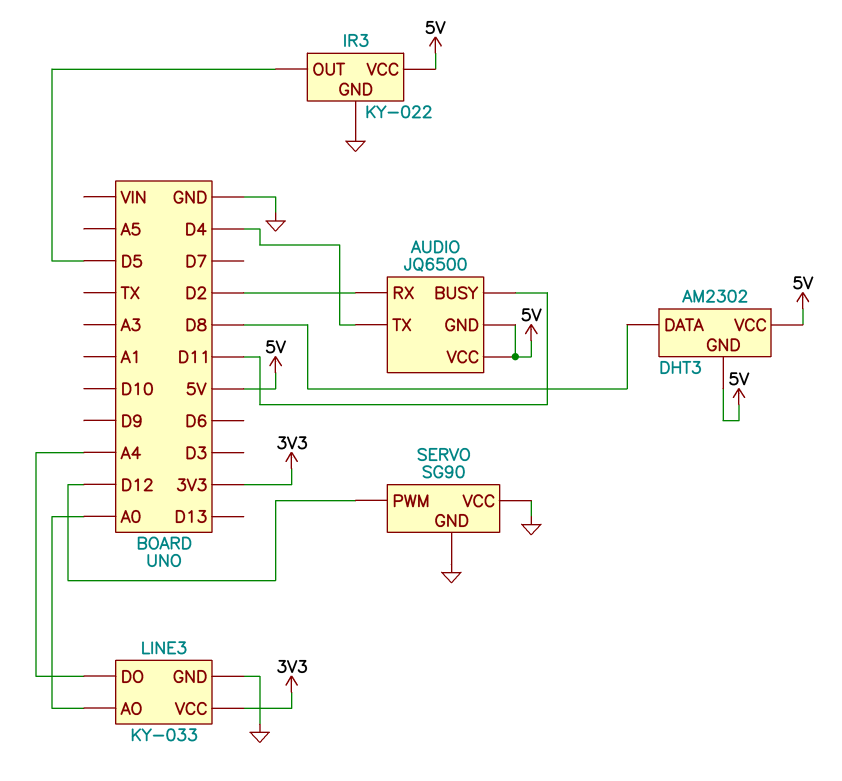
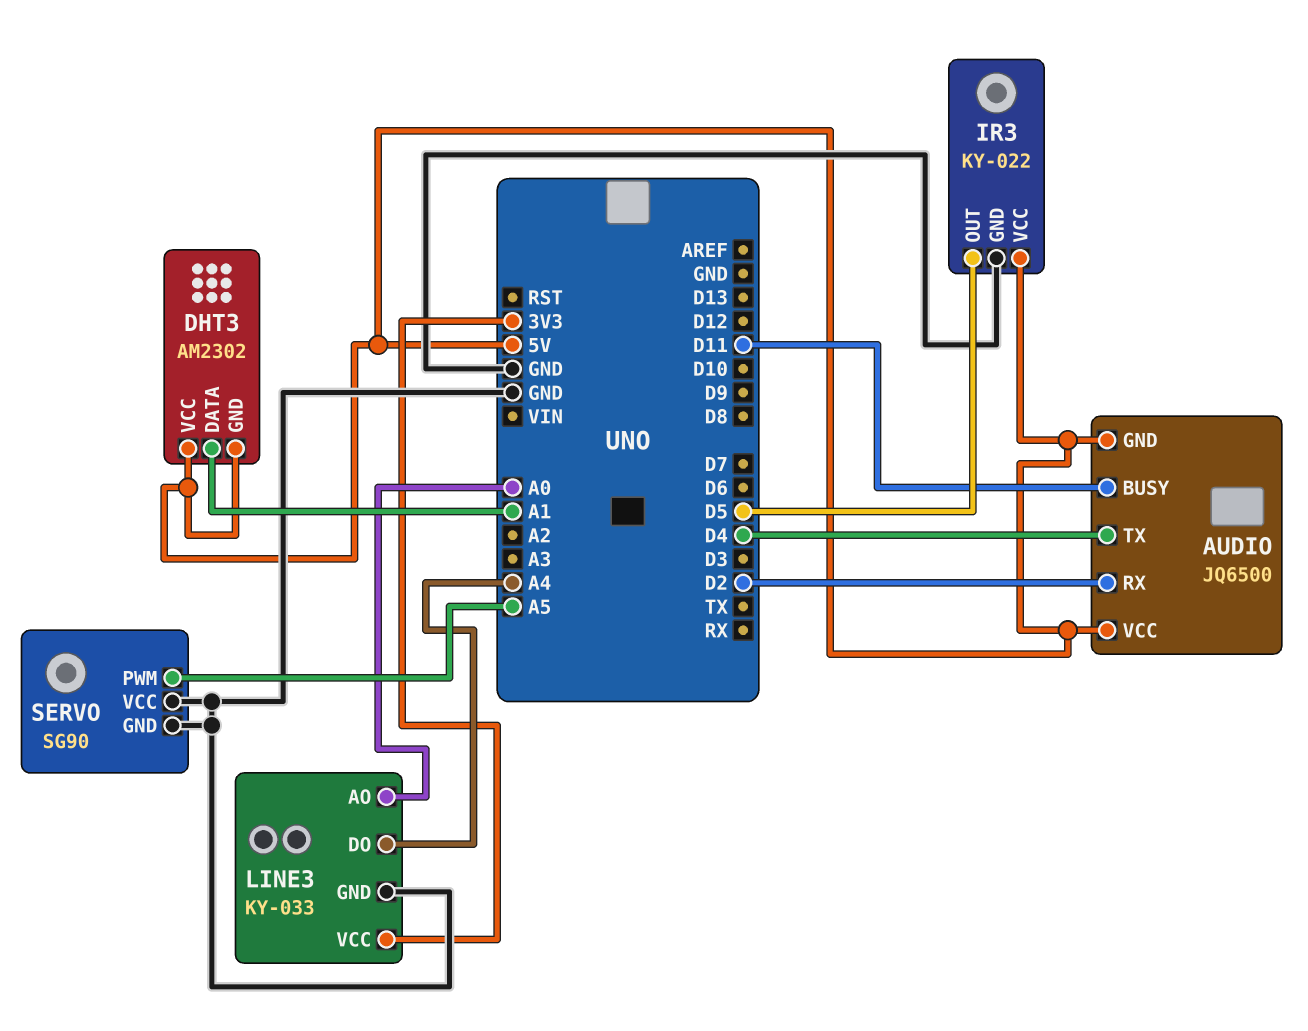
DHT3 pin DATA: D8 -> A1
SERVO pin PWM: D12 -> A5

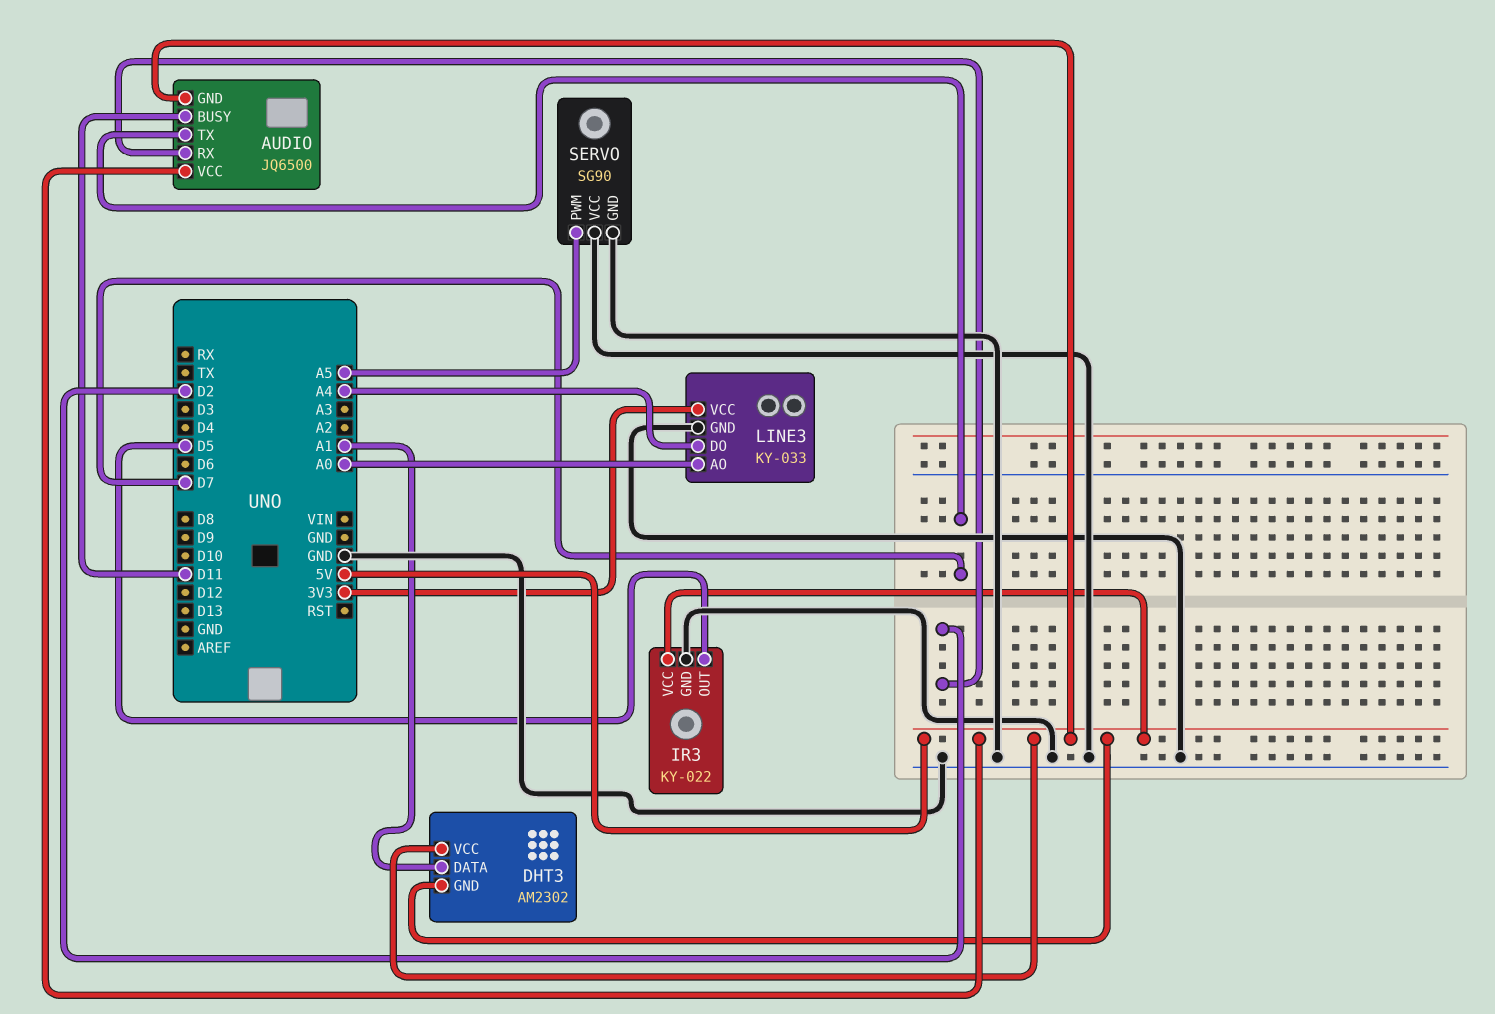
AUDIO pin TX: D4 -> D7

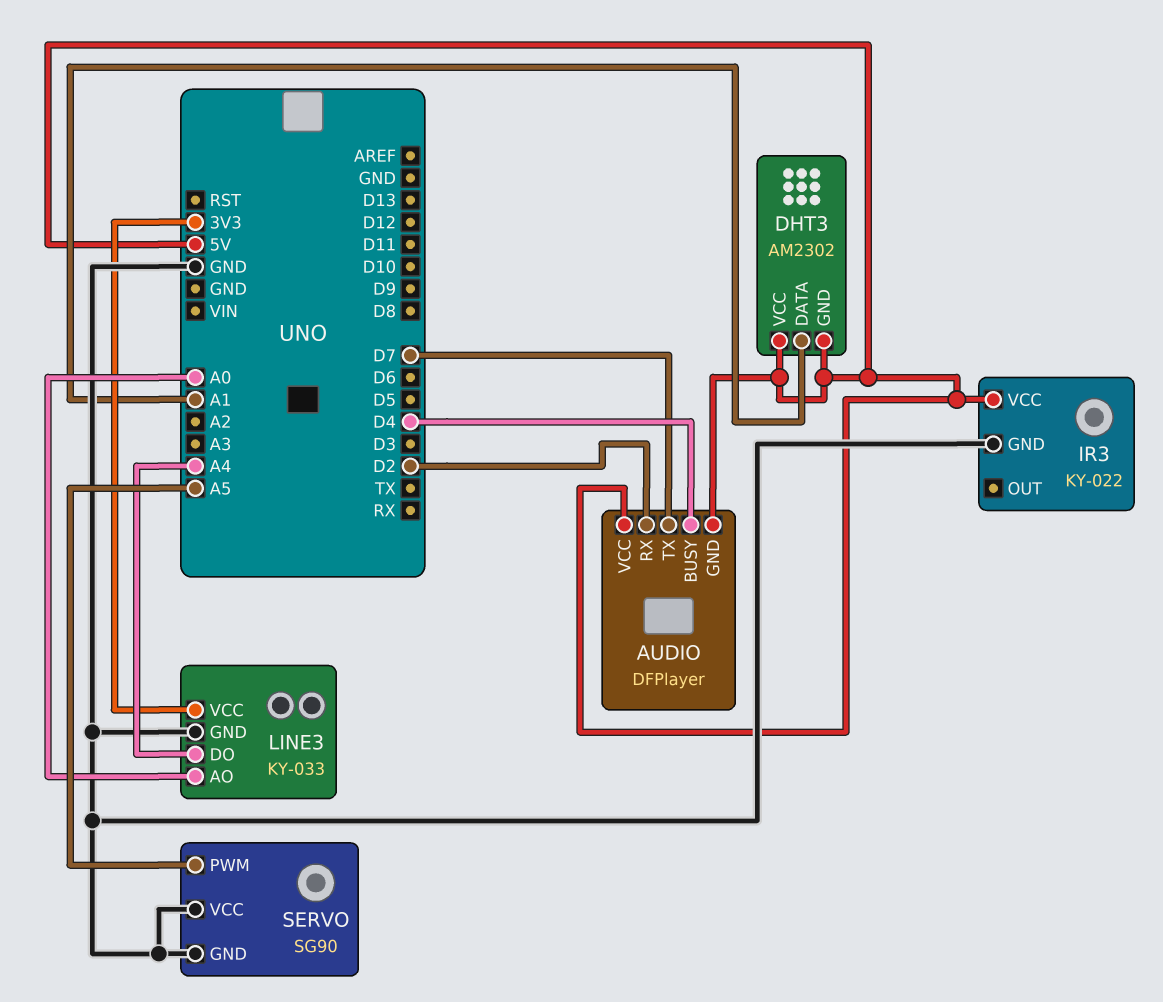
AUDIO: JQ6500 -> DFPlayer
AUDIO pin BUSY: D11 -> D4
IR3 pin OUT: D5 -> none

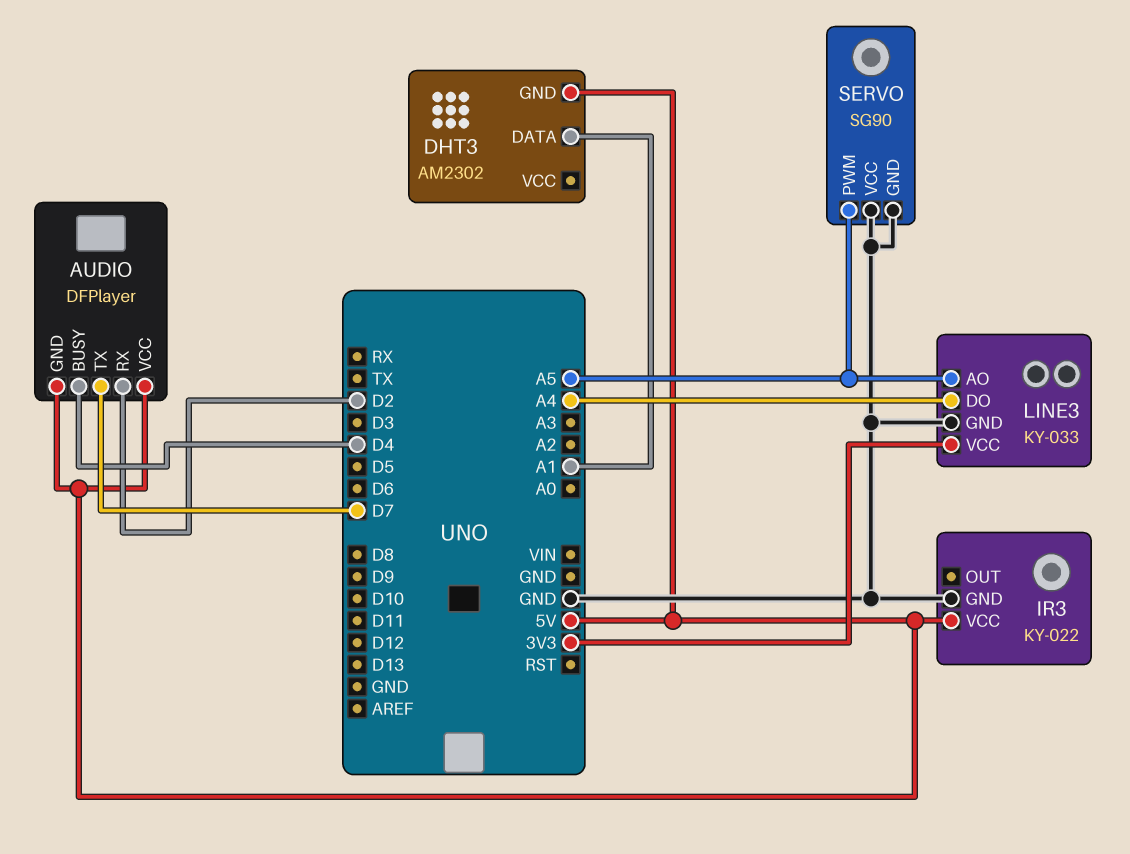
DHT3 pin VCC: 5V -> none
LINE3 pin AO: A0 -> A5

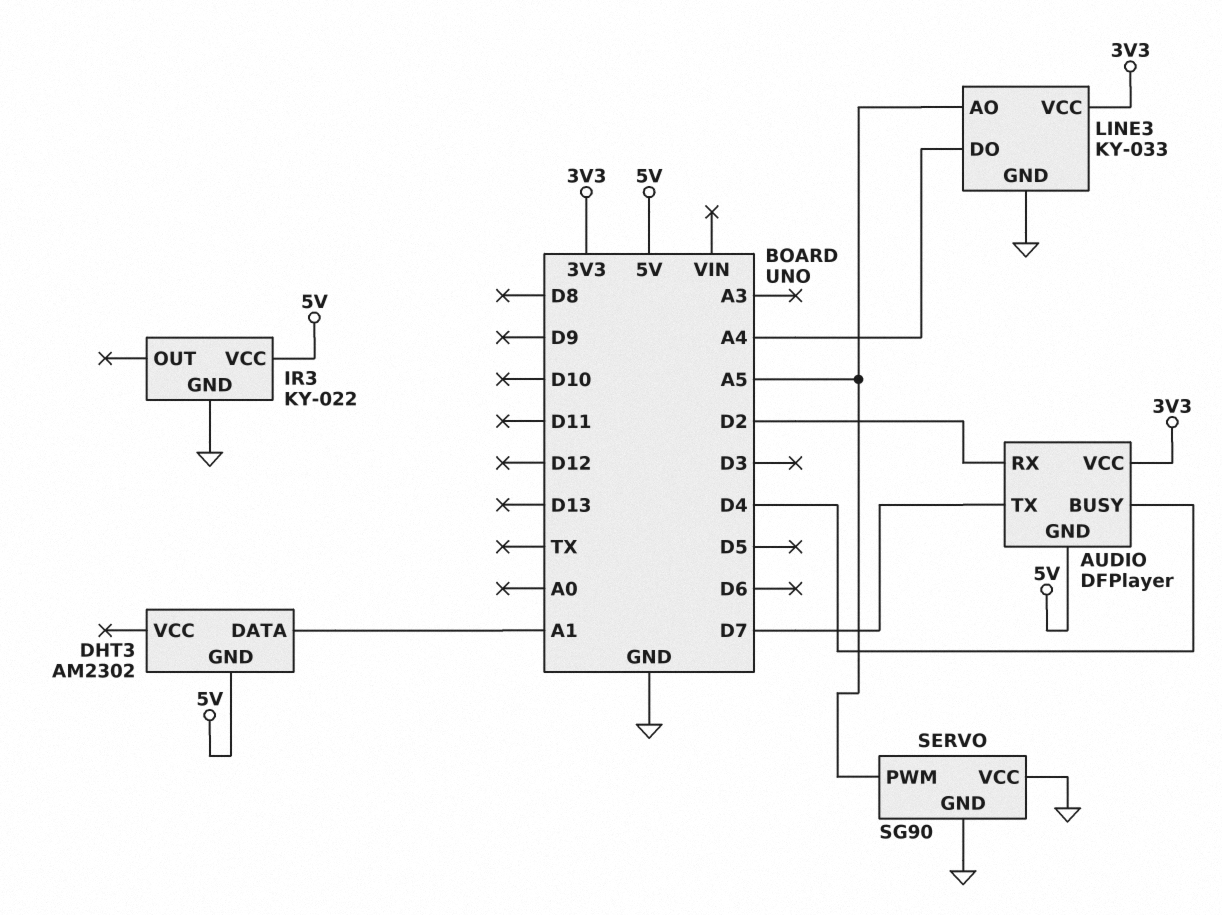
AUDIO pin VCC: 5V -> 3V3

